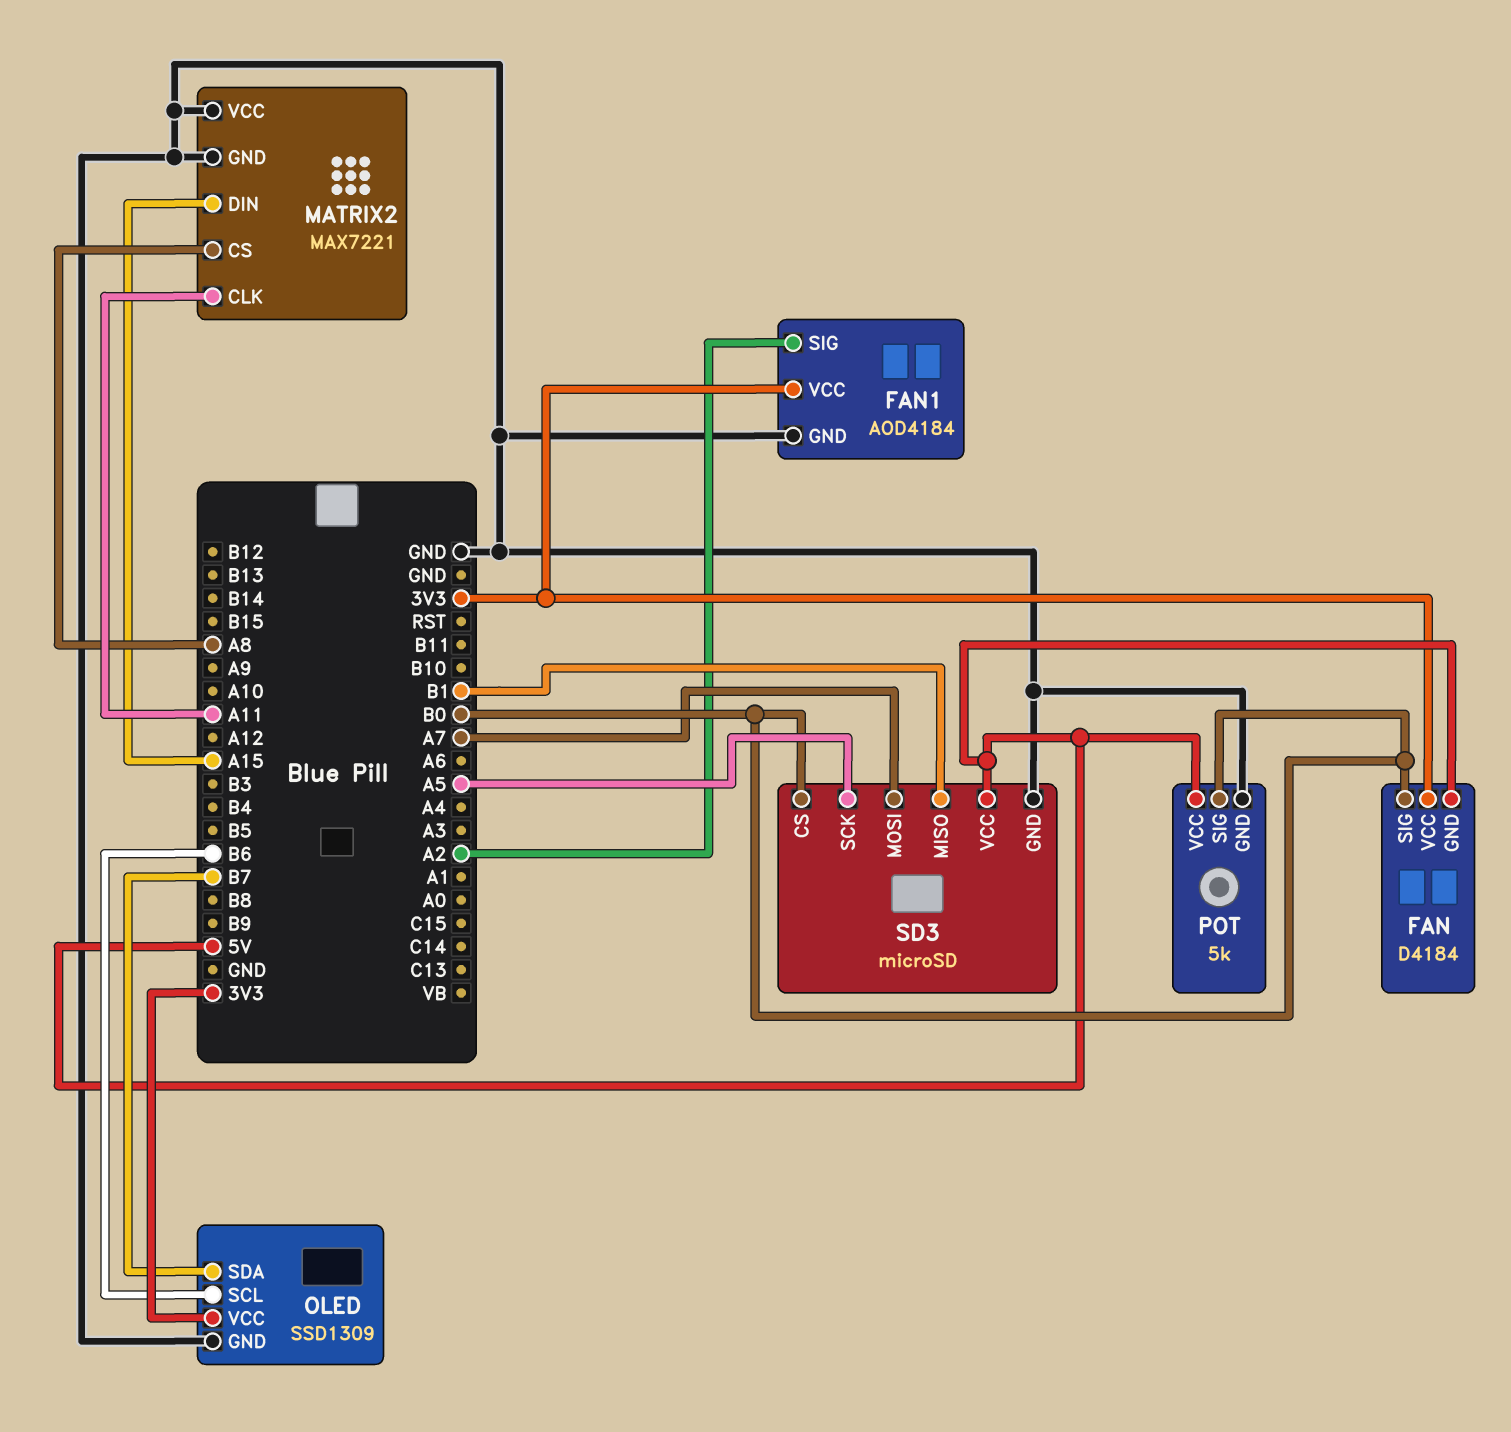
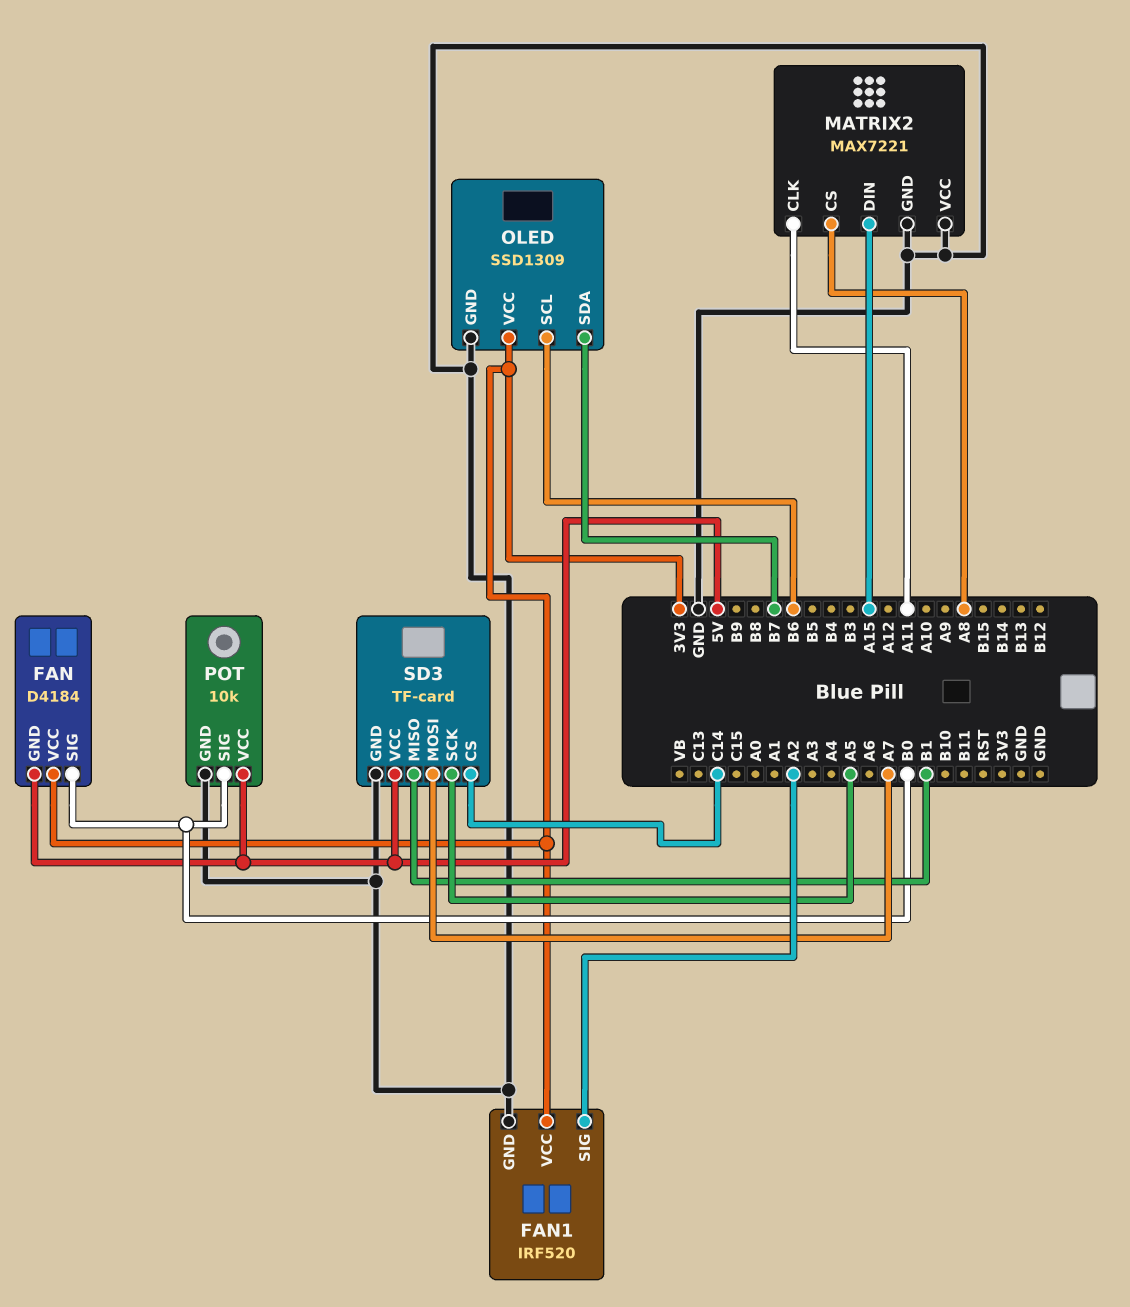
FAN1: AOD4184 -> IRF520
POT: 5k -> 10k
SD3: microSD -> TF-card
SD3 pin CS: B0 -> C14

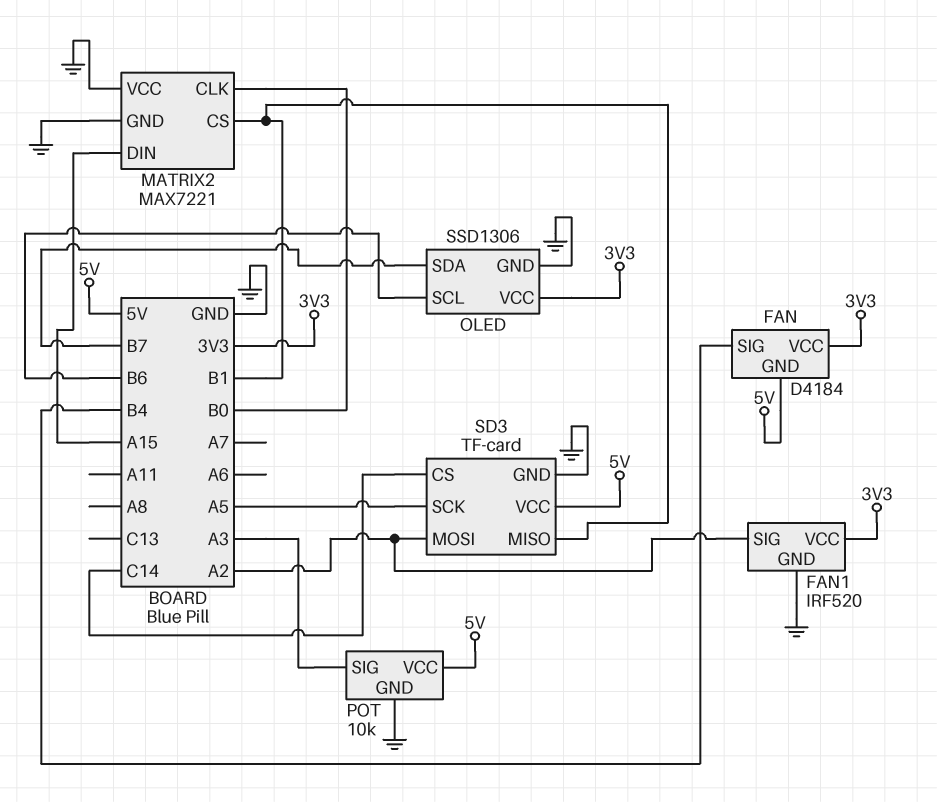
FAN pin SIG: B0 -> B4
MATRIX2 pin CLK: A11 -> B0
MATRIX2 pin CS: A8 -> B1
OLED: SSD1309 -> SSD1306
POT pin SIG: B0 -> A3
SD3 pin MOSI: A7 -> A2

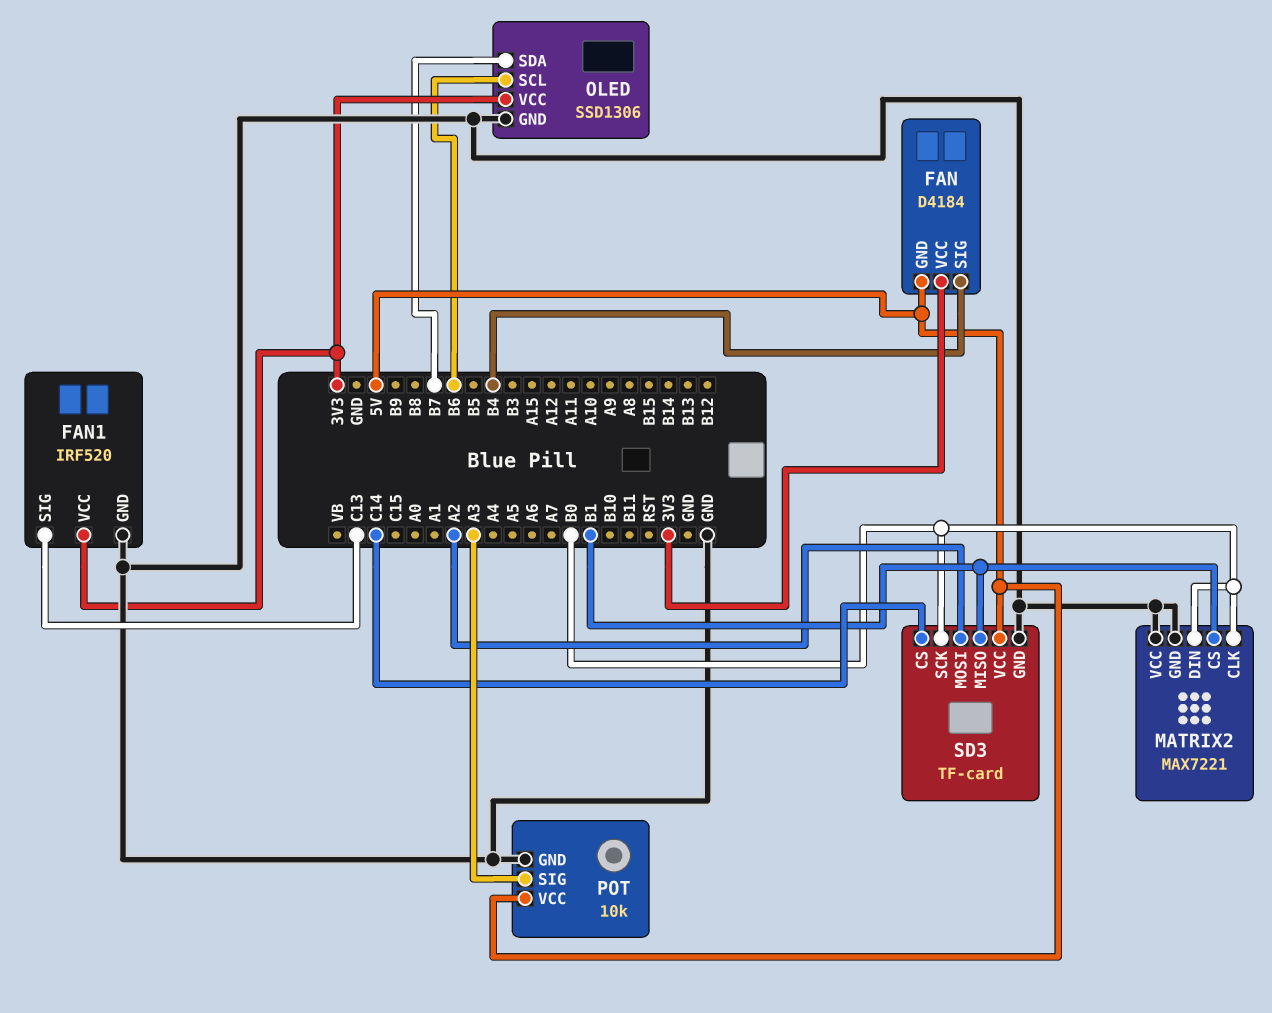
FAN1 pin SIG: A2 -> C13
MATRIX2 pin DIN: A15 -> B0
SD3 pin SCK: A5 -> B0

